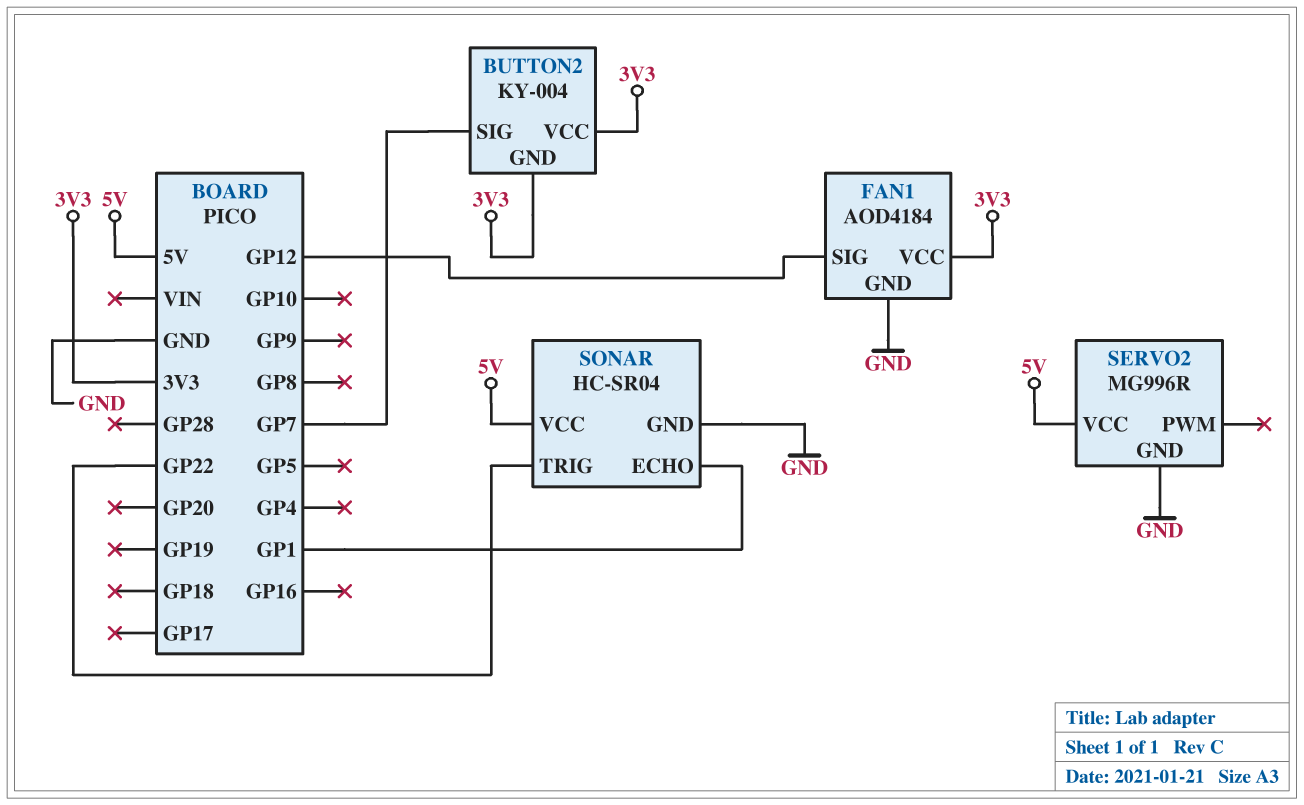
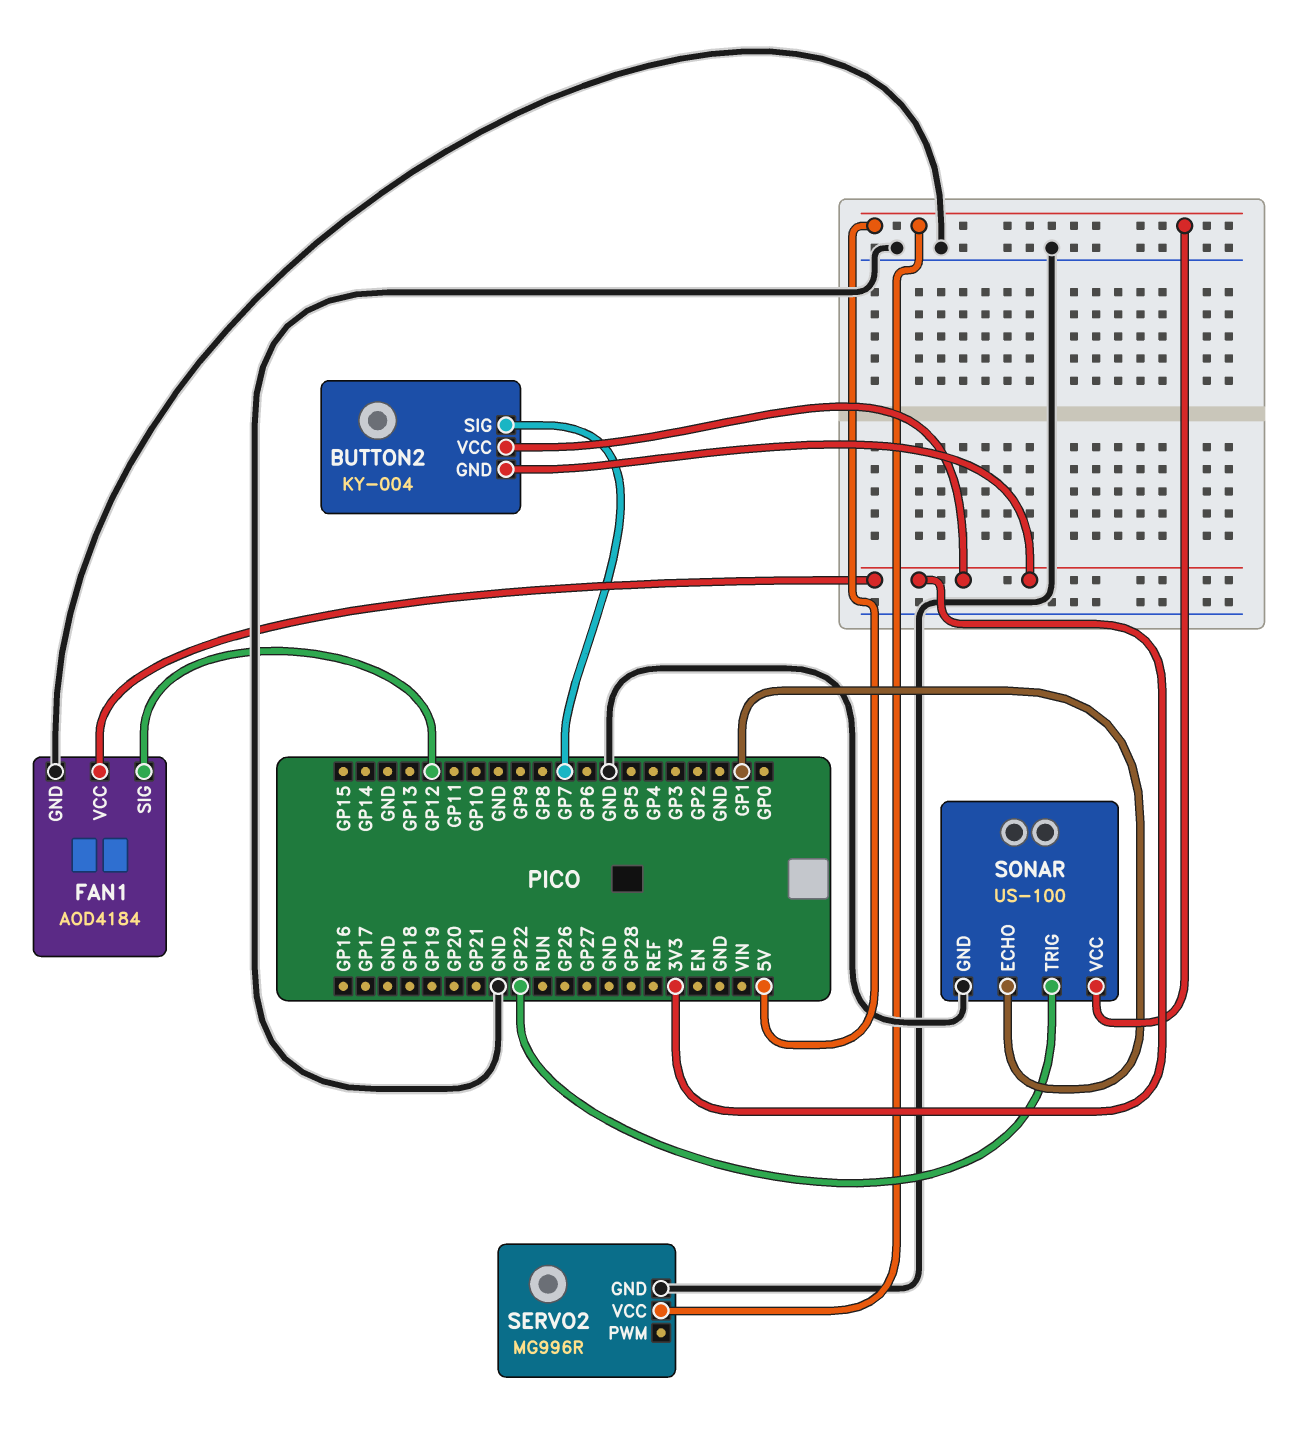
SONAR: HC-SR04 -> US-100

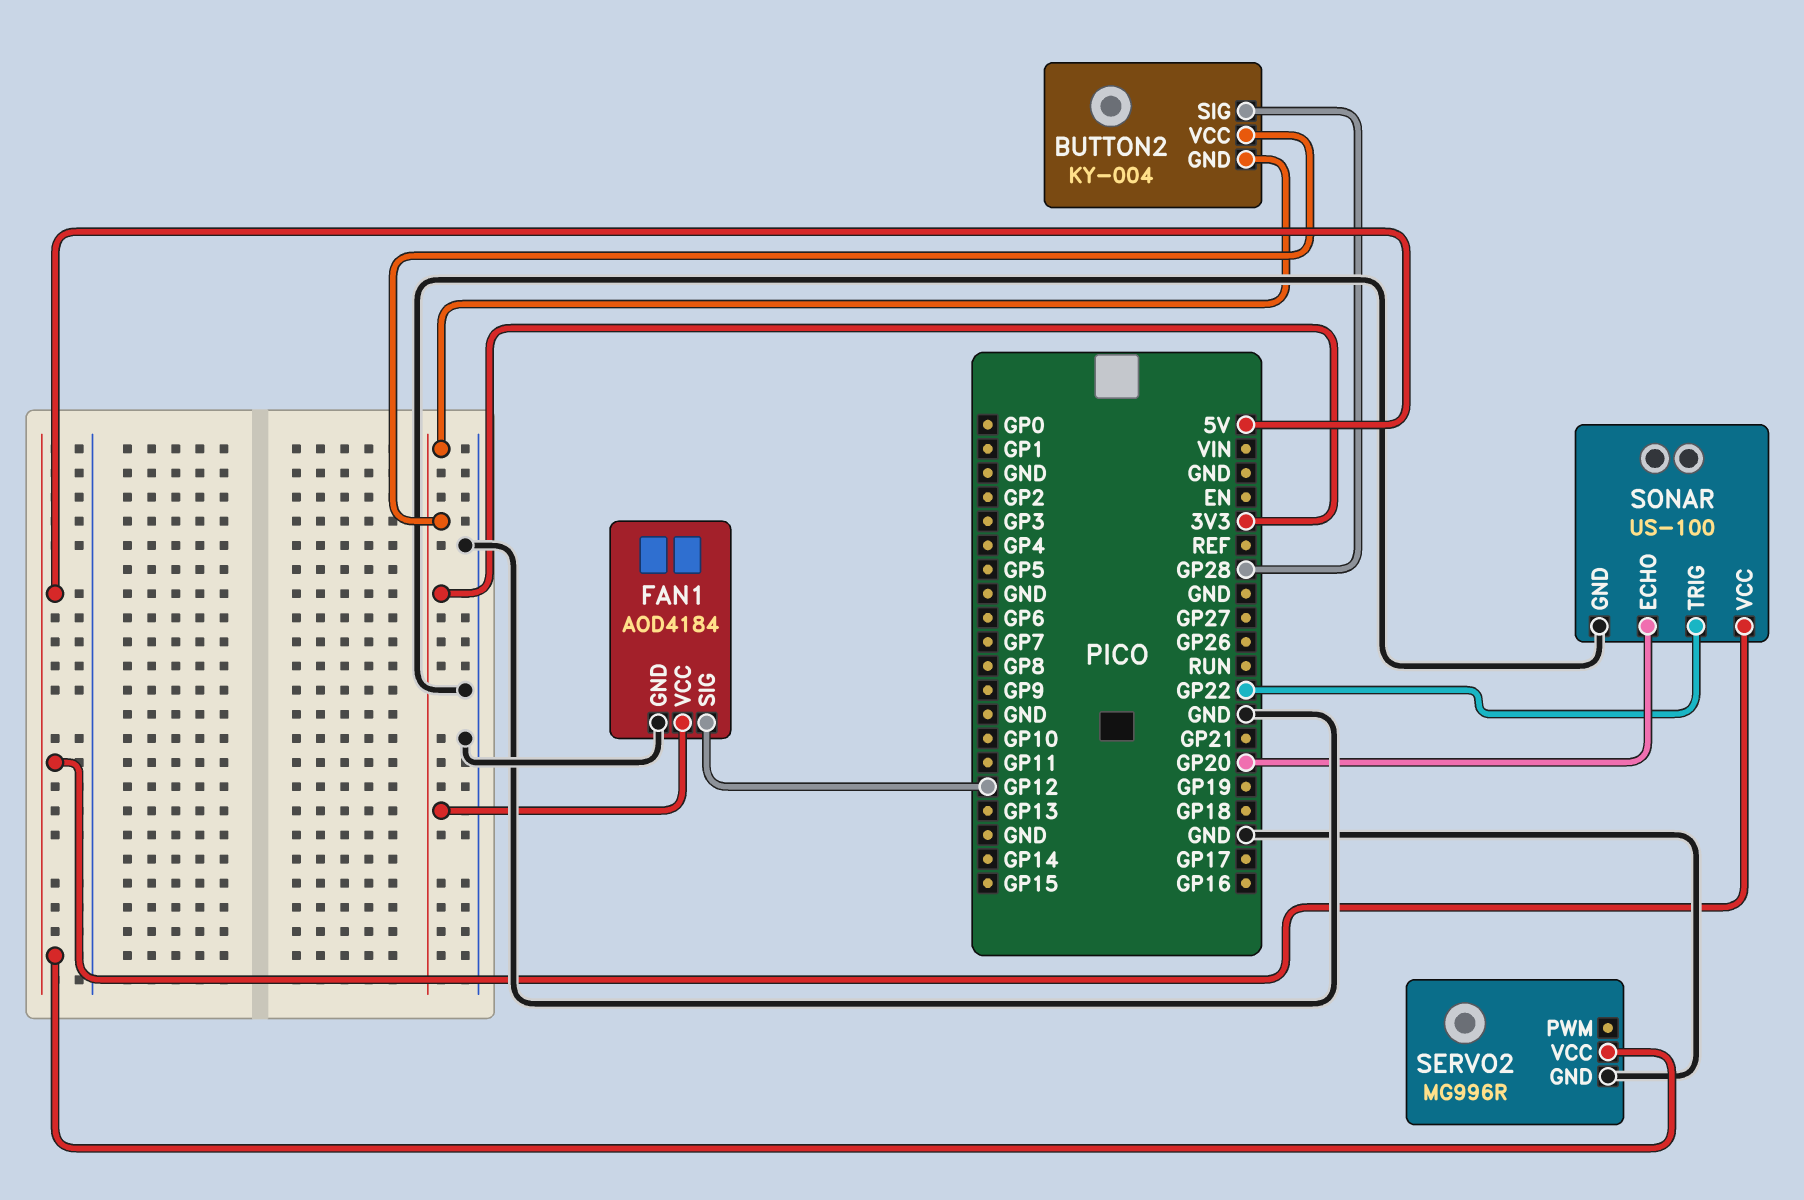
BUTTON2 pin SIG: GP7 -> GP28
SONAR pin ECHO: GP1 -> GP20

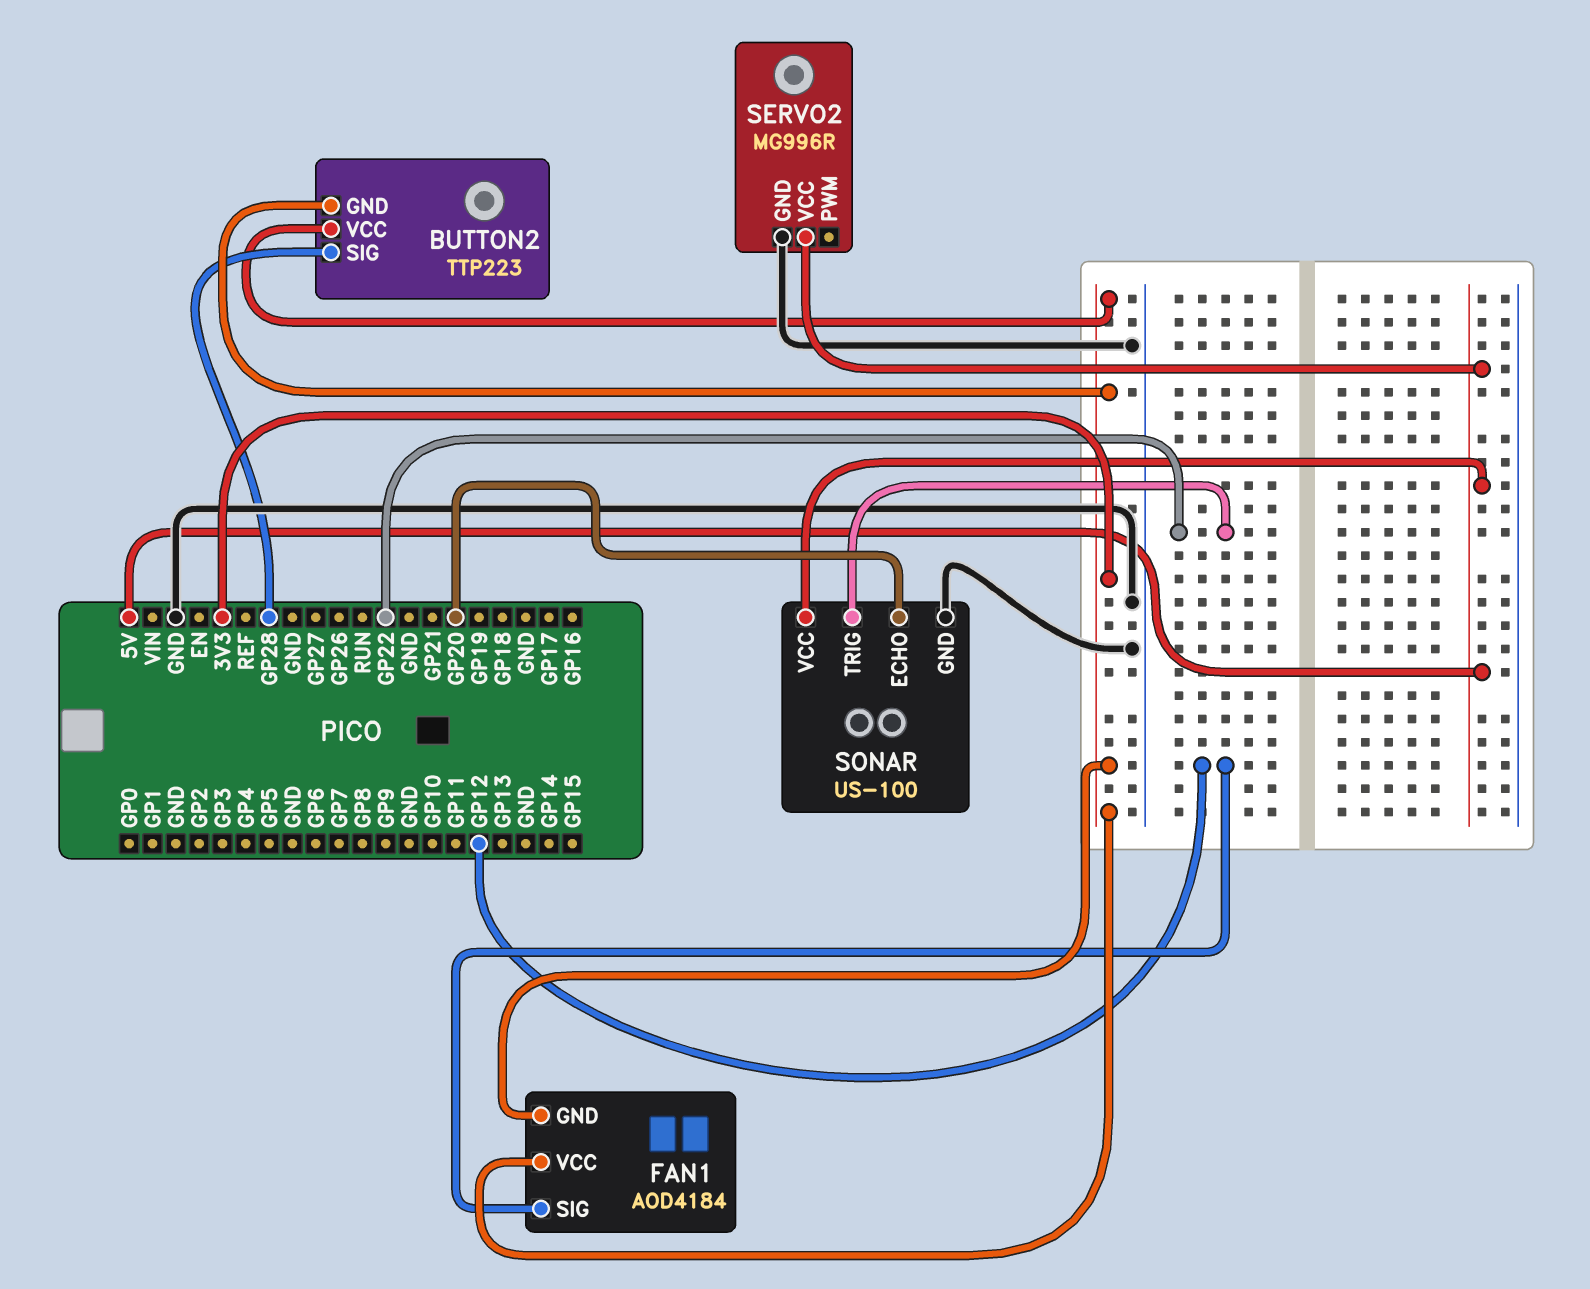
BUTTON2: KY-004 -> TTP223
FAN1 pin GND: GND -> 3V3

